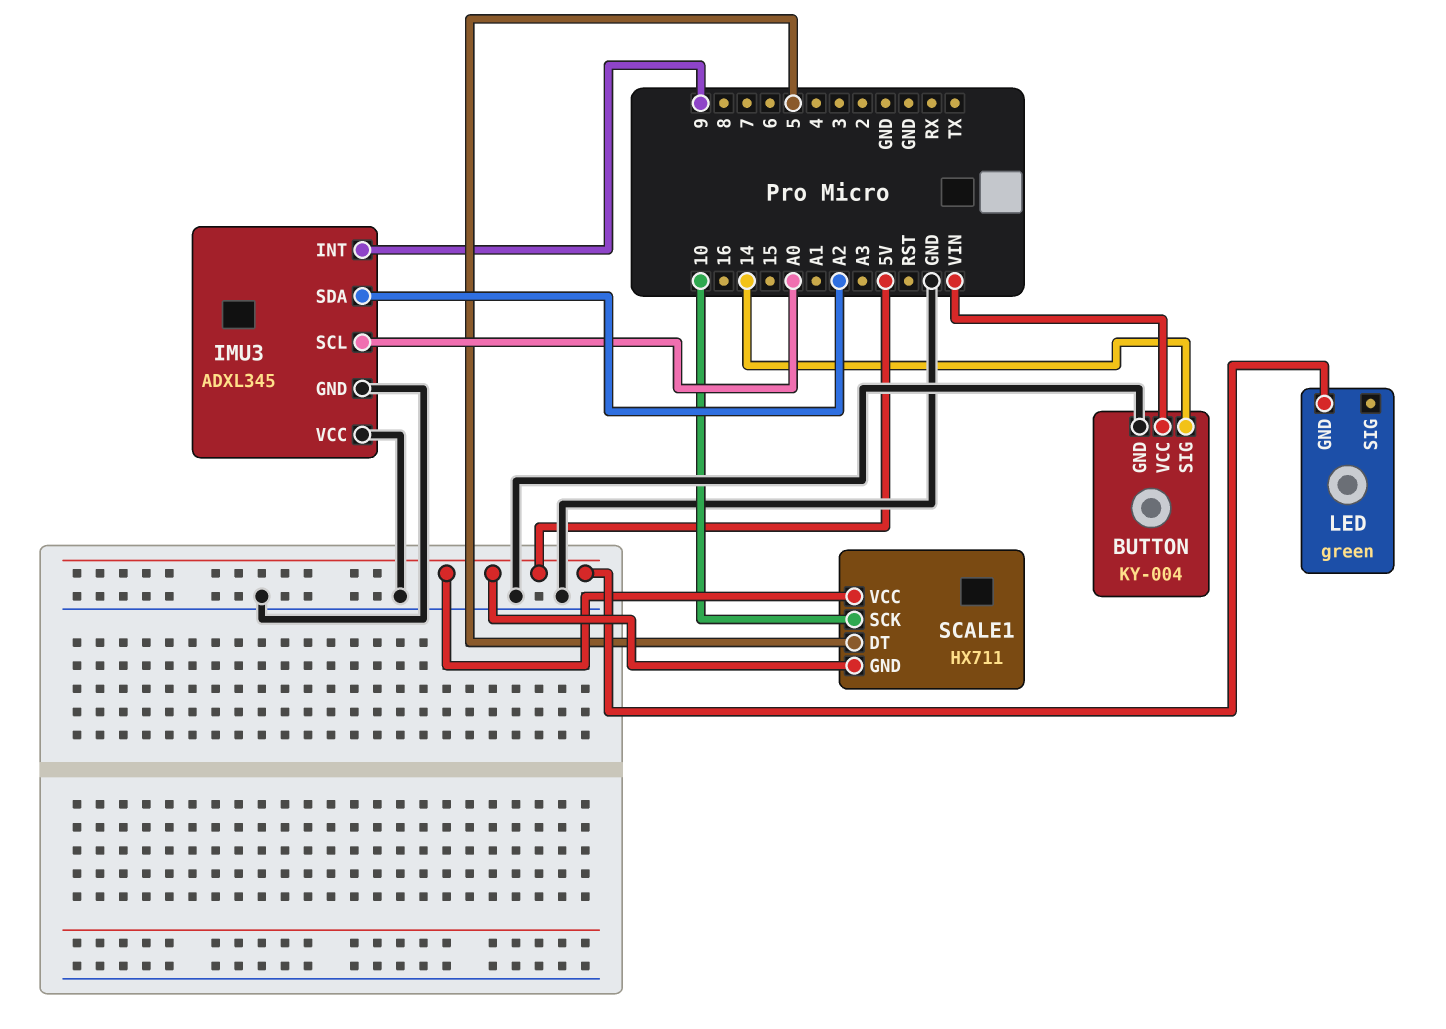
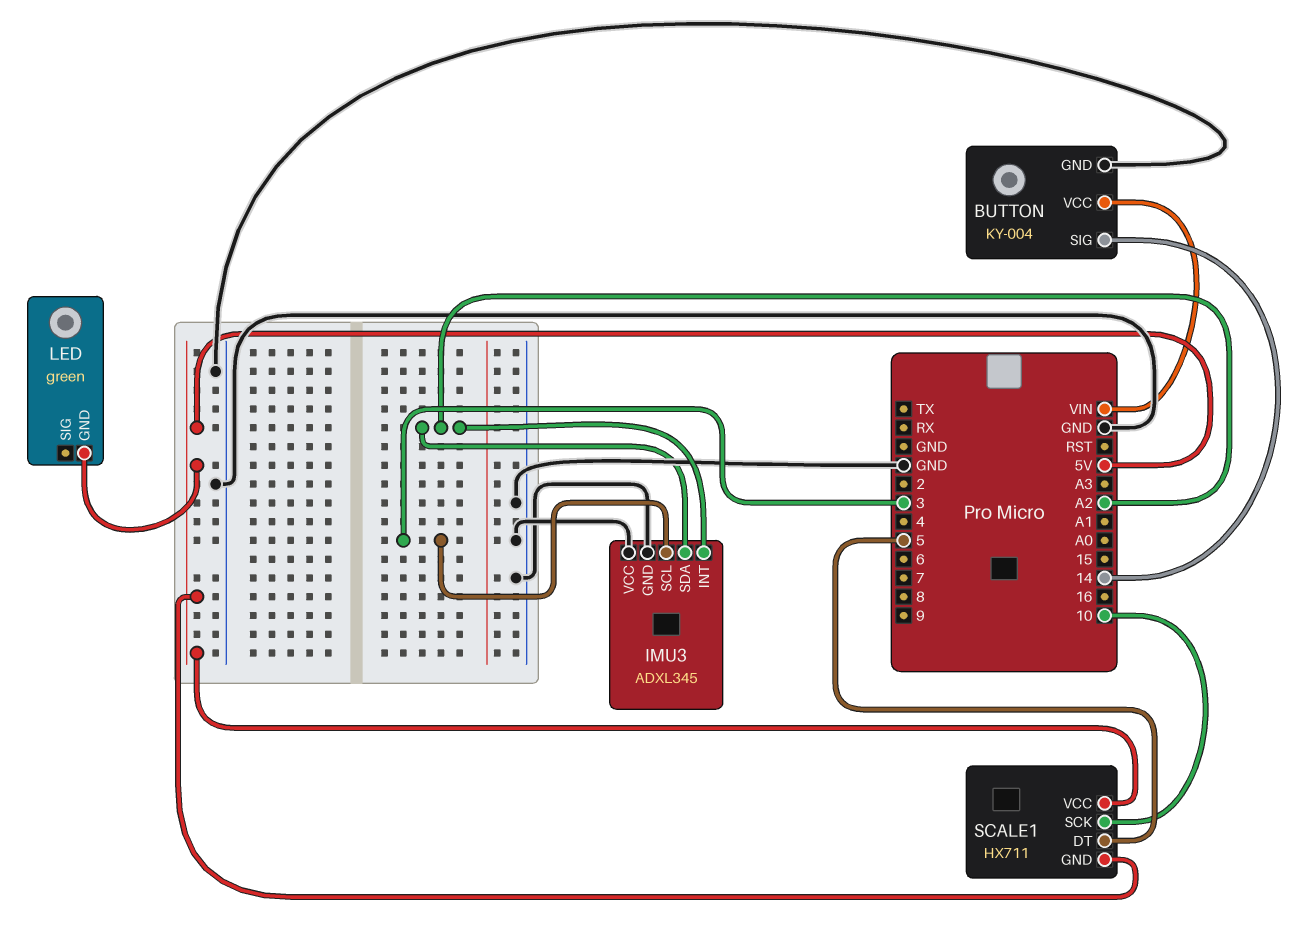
IMU3 pin INT: 9 -> A2
IMU3 pin SCL: A0 -> 3

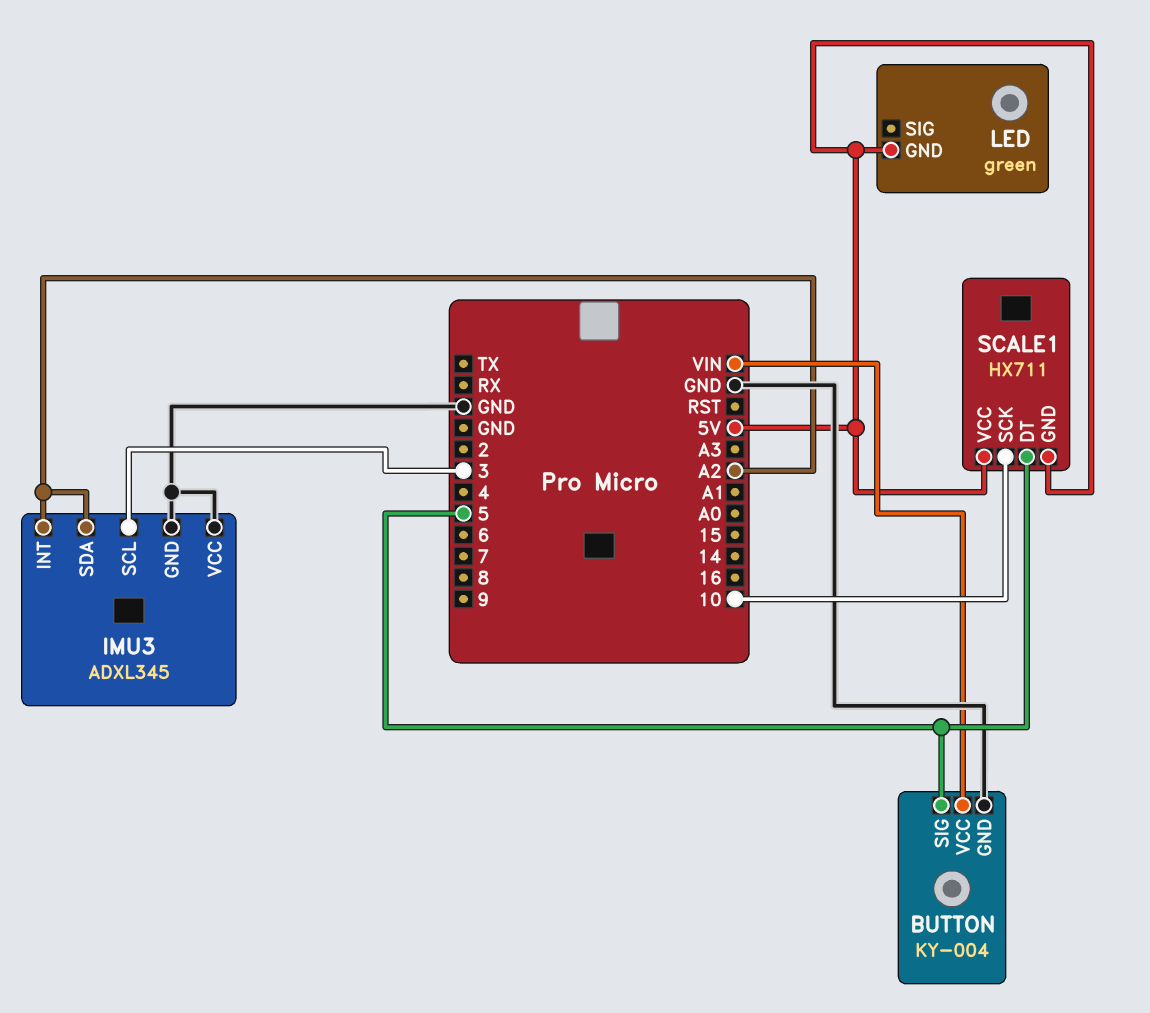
BUTTON pin SIG: 14 -> 5

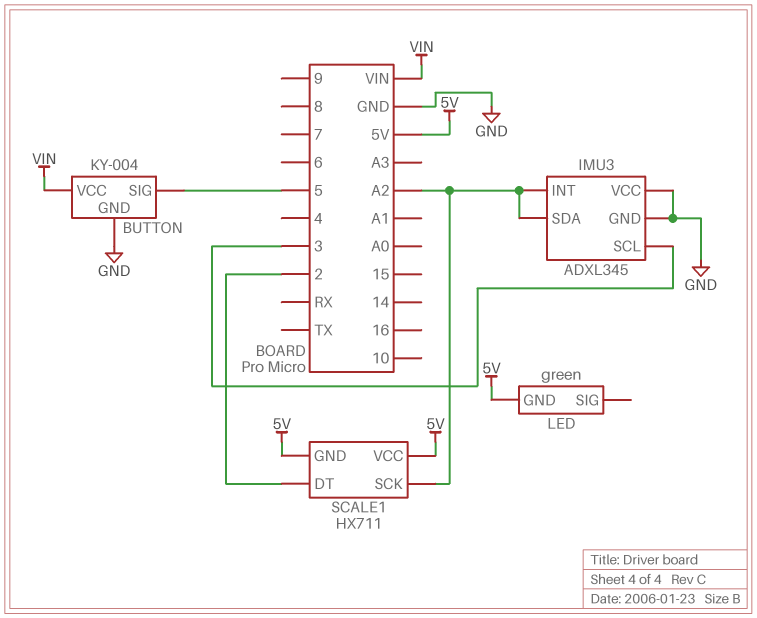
SCALE1 pin DT: 5 -> 2
SCALE1 pin SCK: 10 -> A2

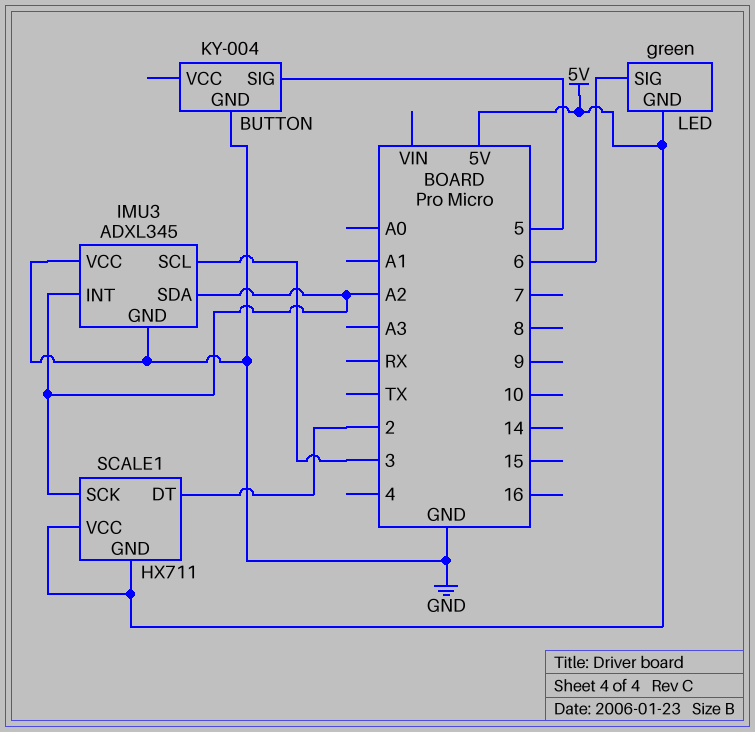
BUTTON pin VCC: VIN -> none
LED pin SIG: none -> 6

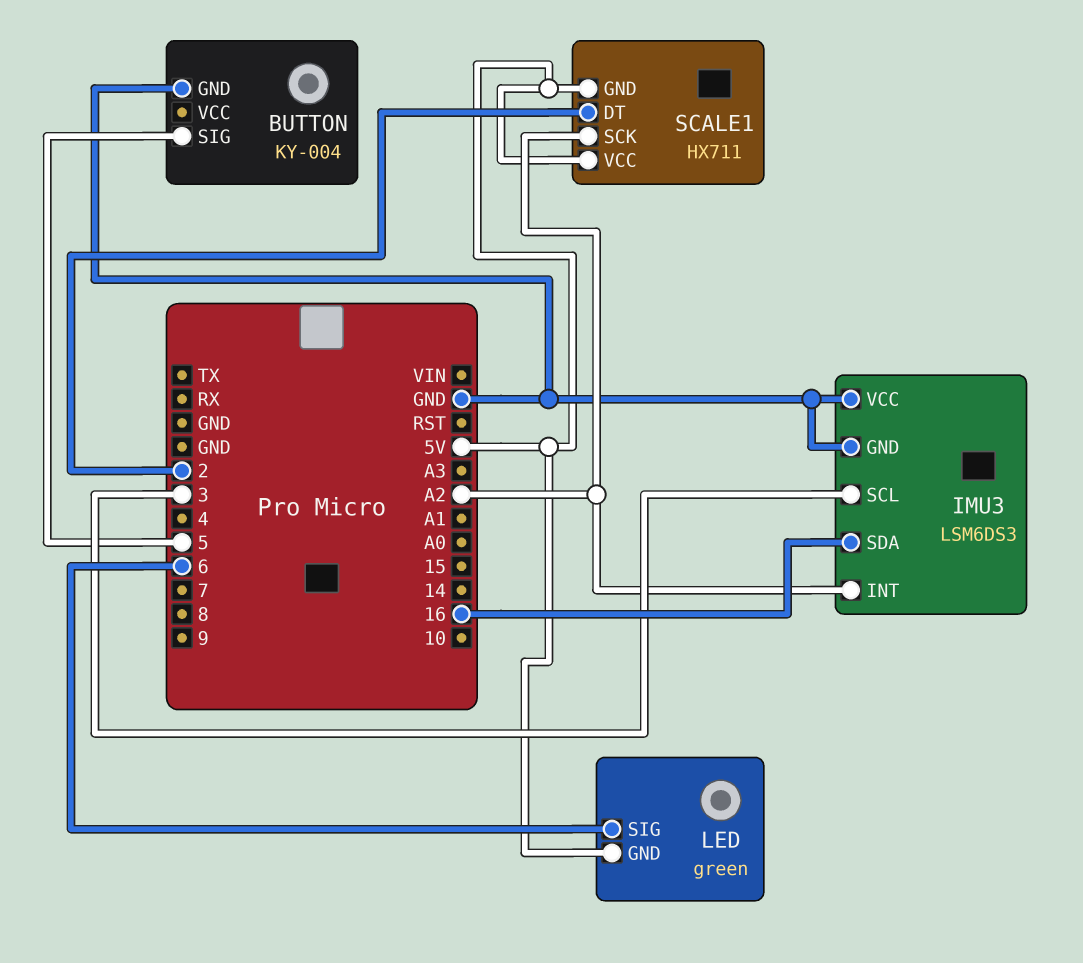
IMU3: ADXL345 -> LSM6DS3
IMU3 pin SDA: A2 -> 16

